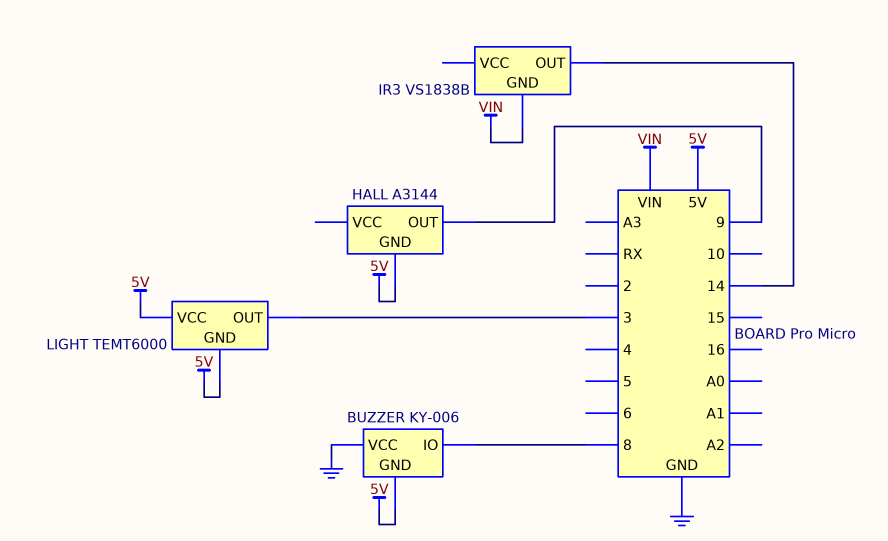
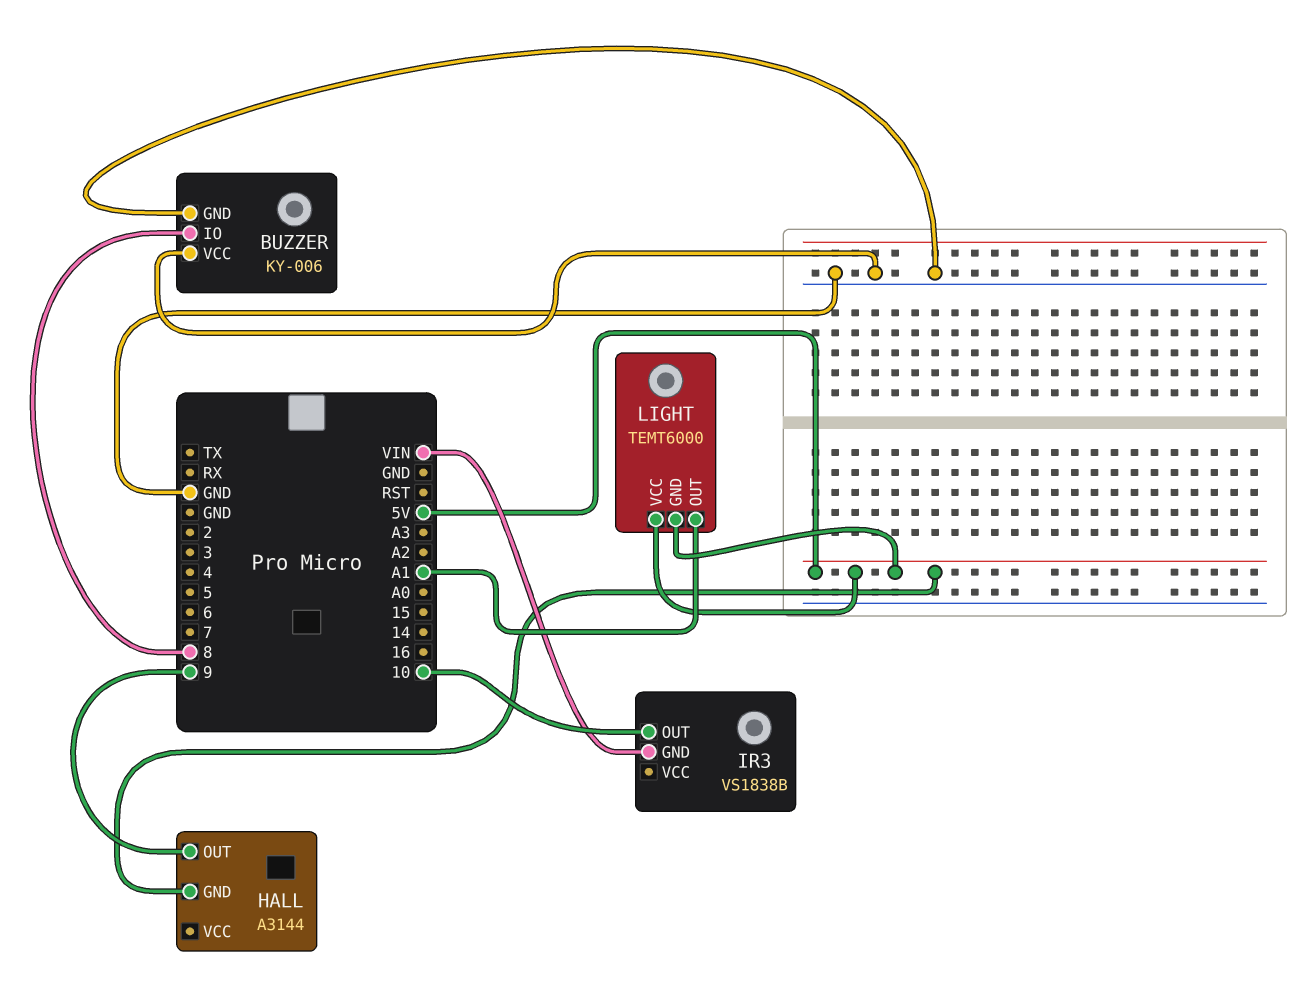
BUZZER pin GND: 5V -> GND
IR3 pin OUT: 14 -> 10
LIGHT pin OUT: 3 -> A1

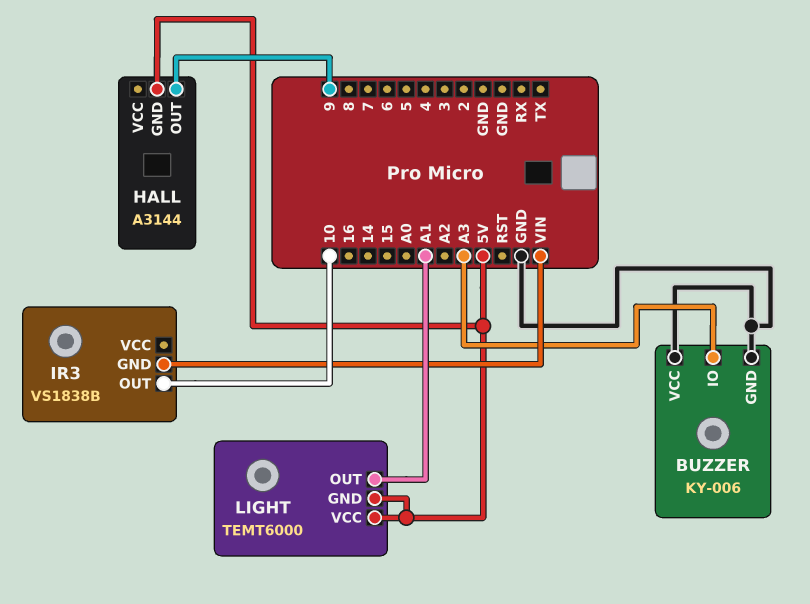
BUZZER pin IO: 8 -> A3

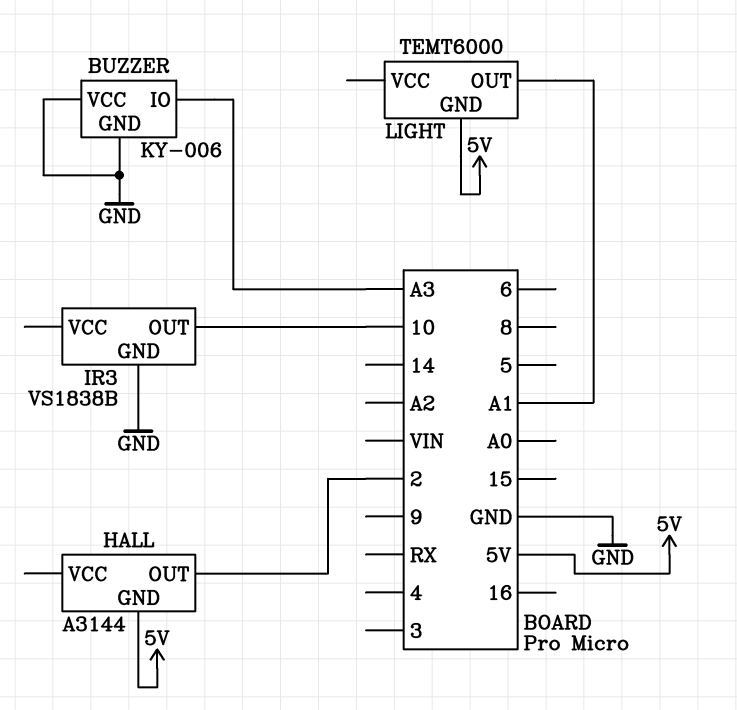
HALL pin OUT: 9 -> 2
IR3 pin GND: VIN -> GND
LIGHT pin VCC: 5V -> none

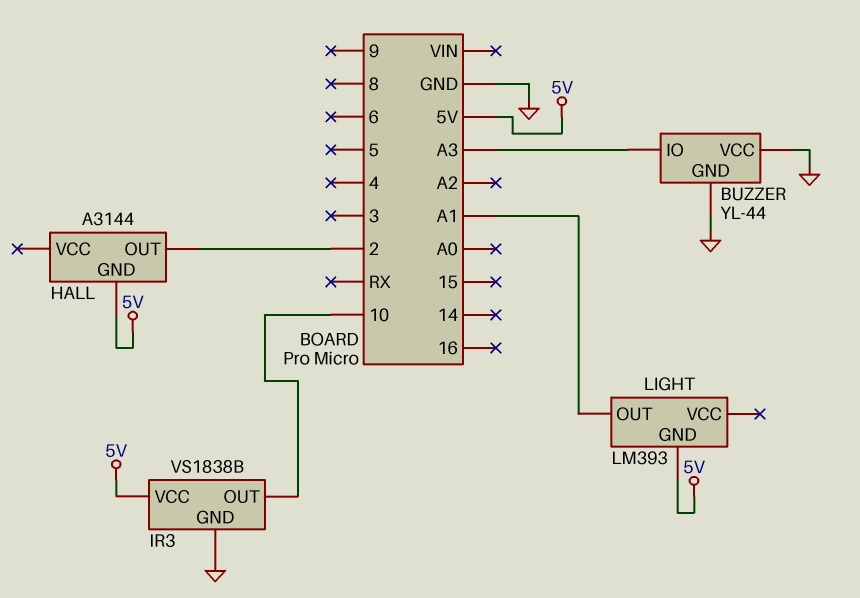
BUZZER: KY-006 -> YL-44
IR3 pin VCC: none -> 5V
LIGHT: TEMT6000 -> LM393

